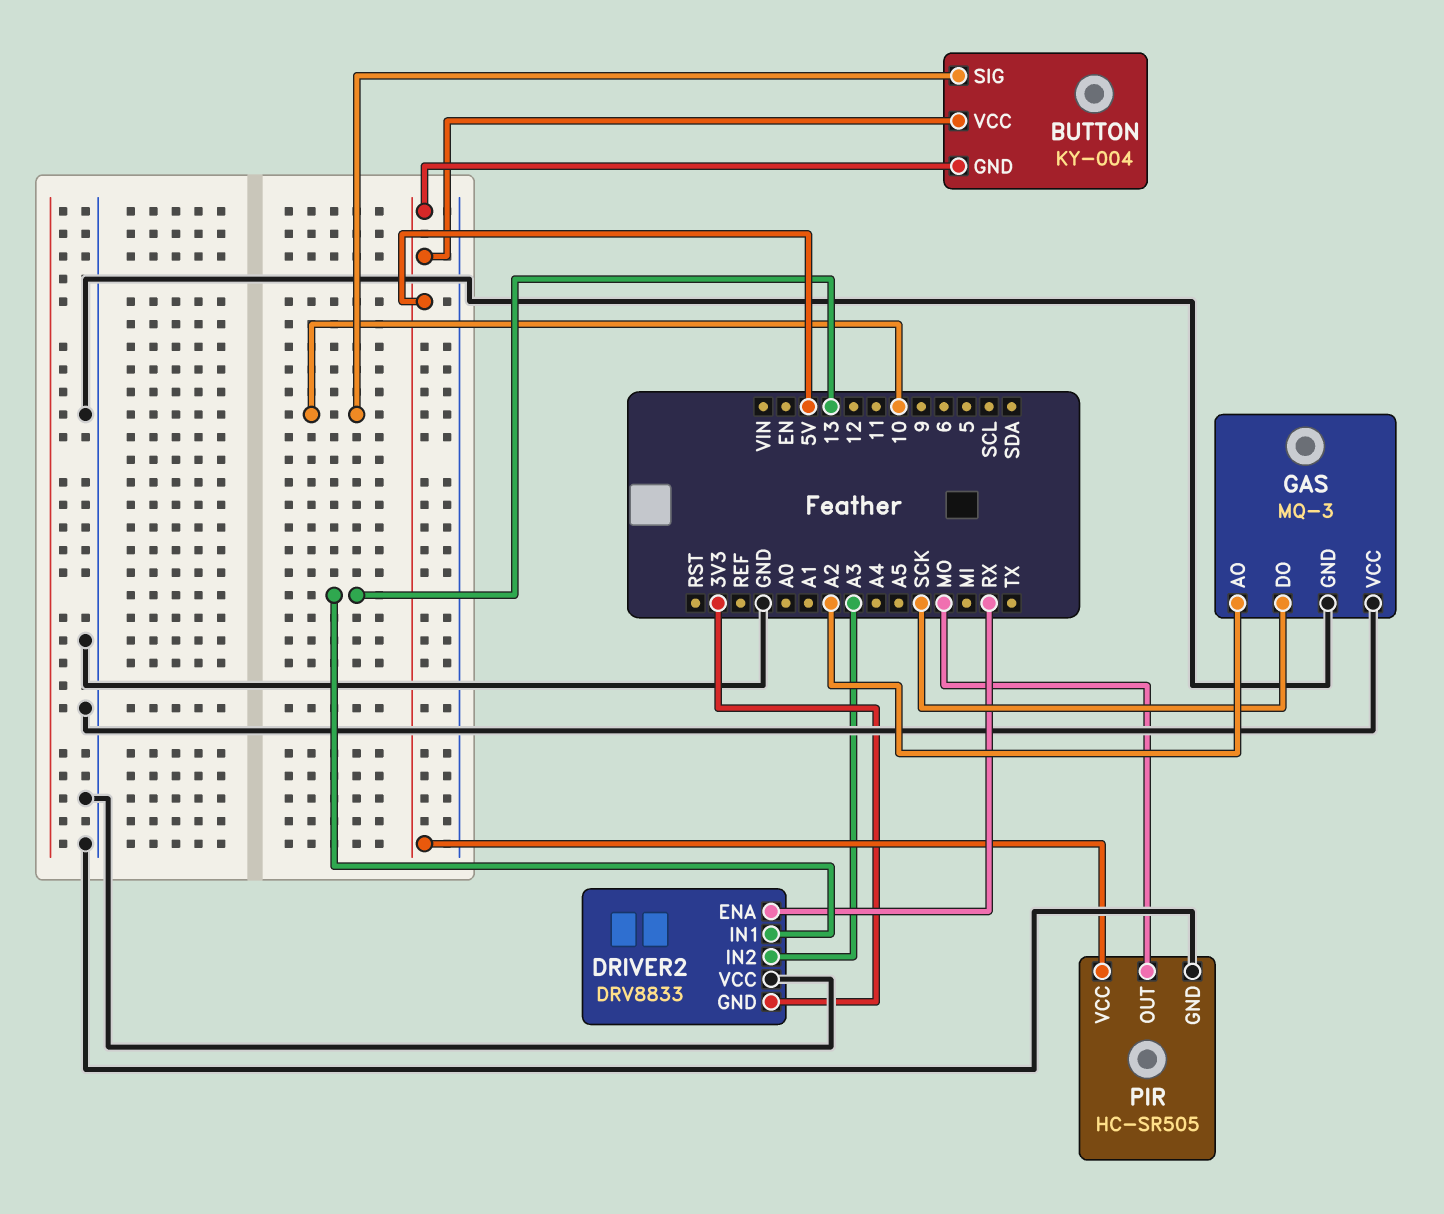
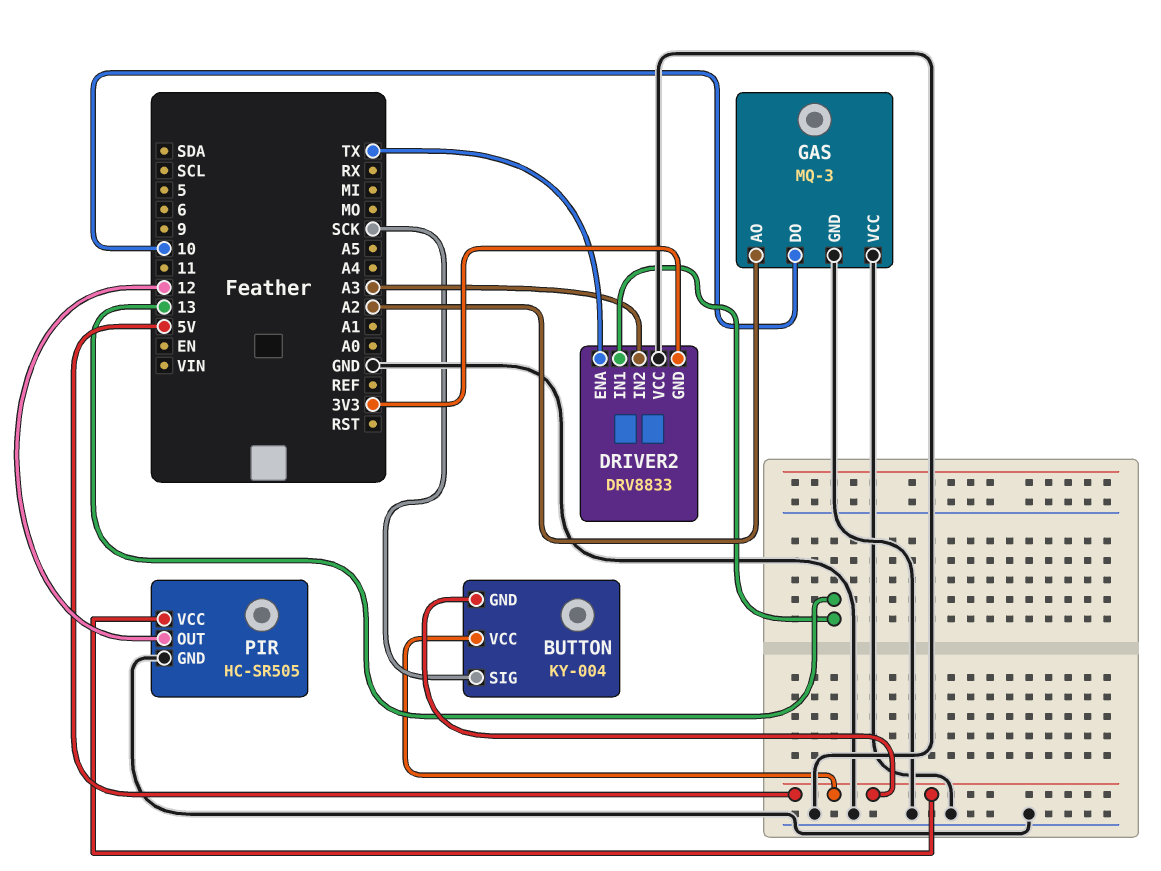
BUTTON pin SIG: 10 -> SCK
DRIVER2 pin ENA: RX -> TX
GAS pin DO: SCK -> 10
PIR pin OUT: MO -> 12

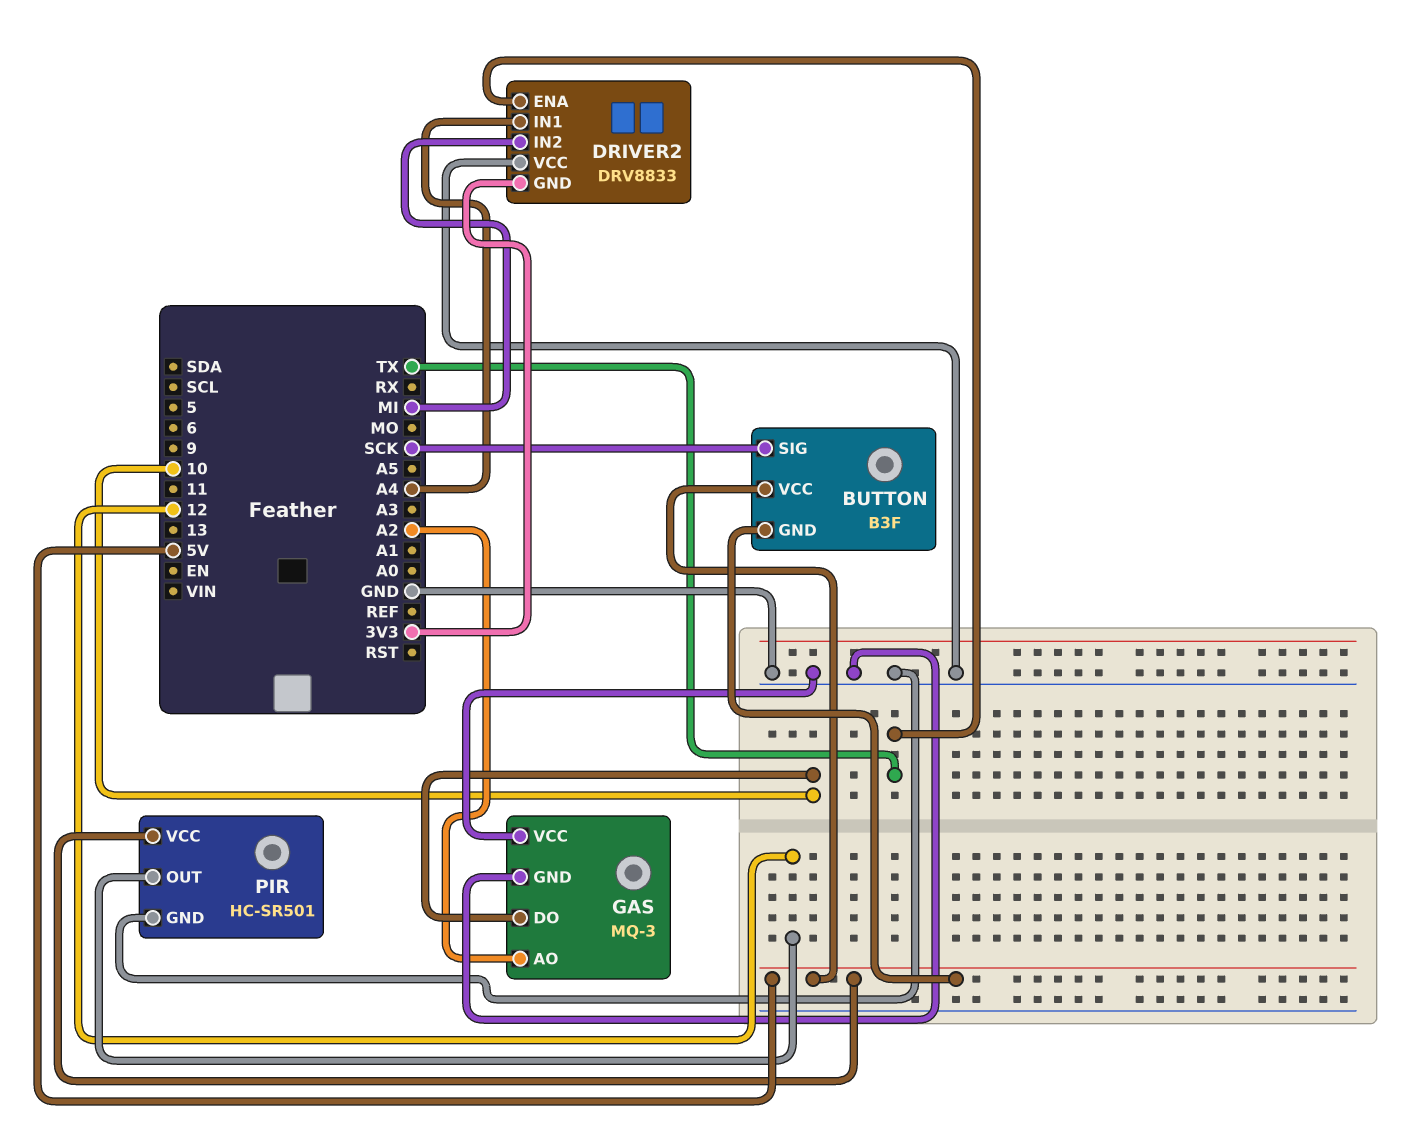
BUTTON: KY-004 -> B3F
DRIVER2 pin IN1: 13 -> A4
DRIVER2 pin IN2: A3 -> MI
PIR: HC-SR505 -> HC-SR501

